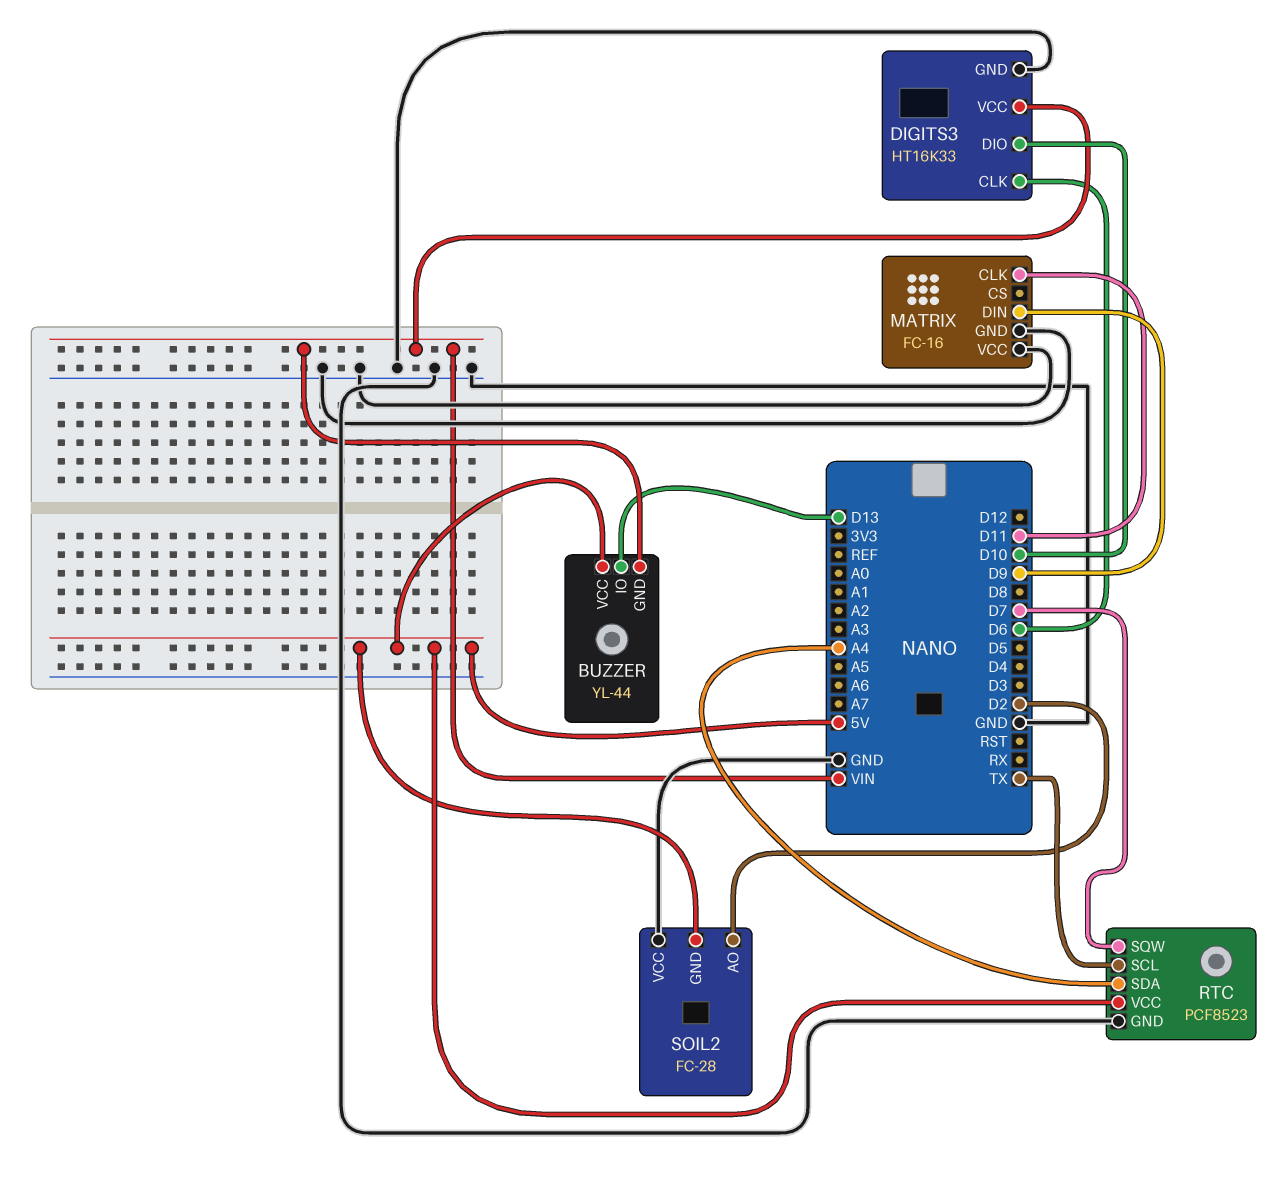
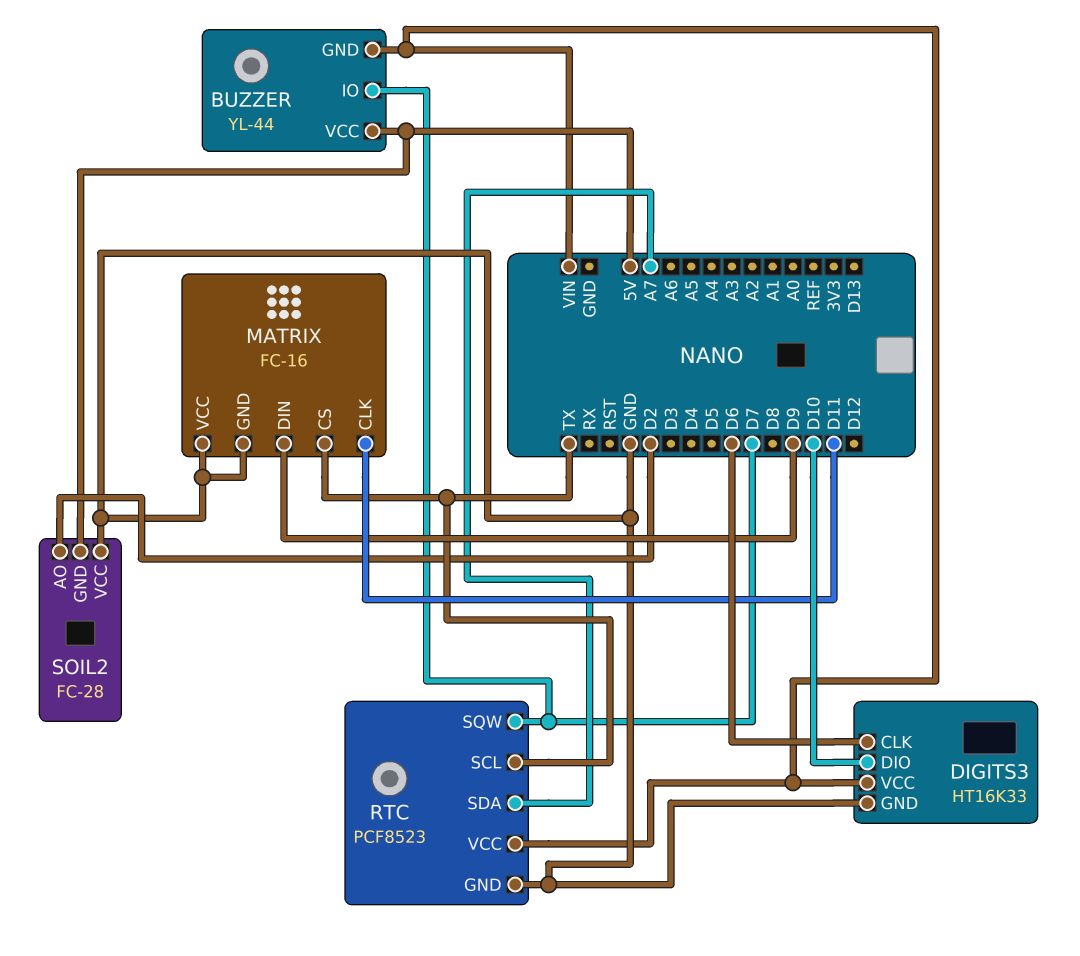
BUZZER pin IO: D13 -> D7
MATRIX pin CS: none -> TX
RTC pin SDA: A4 -> A7
RTC pin VCC: 5V -> VIN

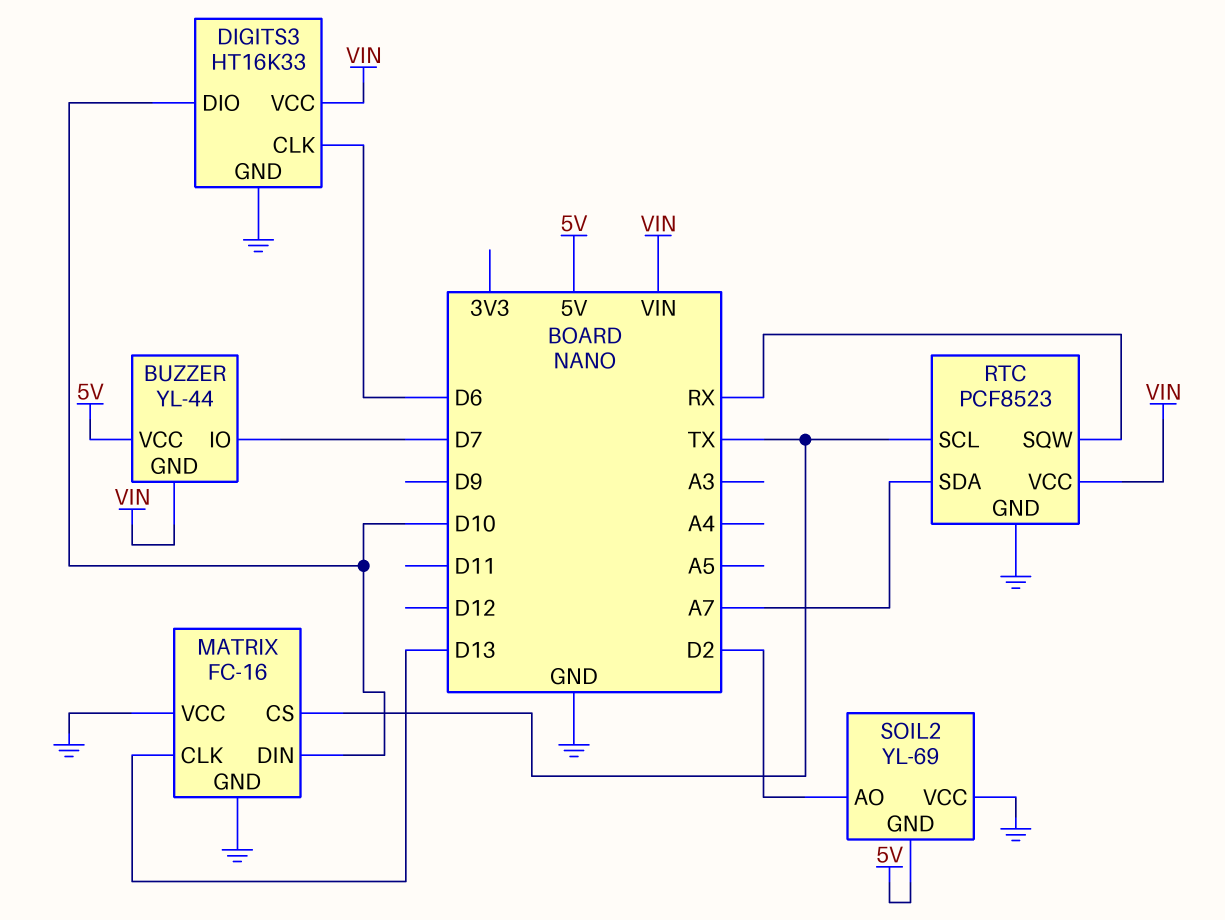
MATRIX pin CLK: D11 -> D13
MATRIX pin DIN: D9 -> D10
RTC pin SQW: D7 -> RX
SOIL2: FC-28 -> YL-69

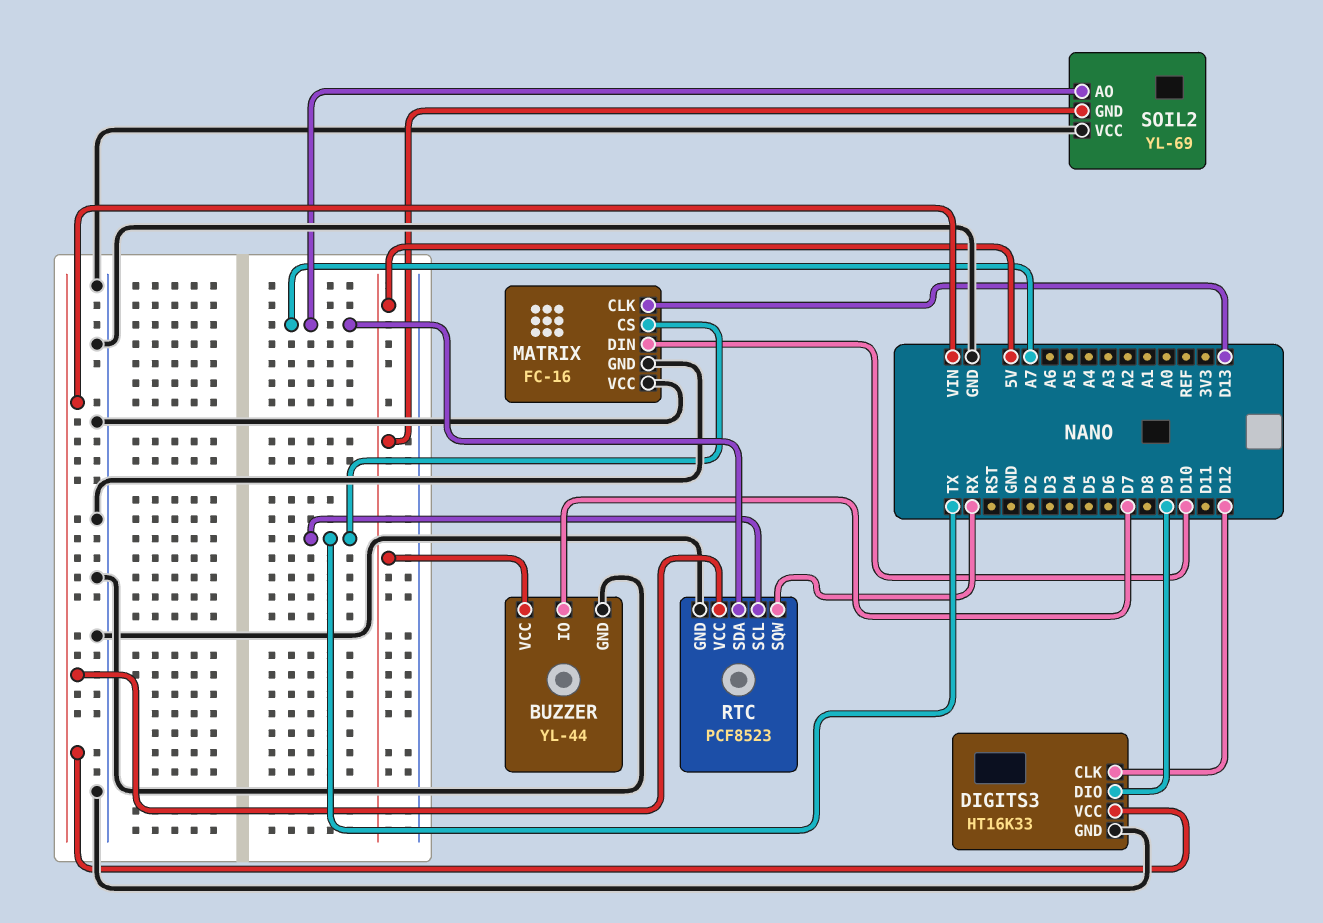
BUZZER pin GND: VIN -> GND
DIGITS3 pin CLK: D6 -> D12
DIGITS3 pin DIO: D10 -> D9
SOIL2 pin AO: D2 -> A7

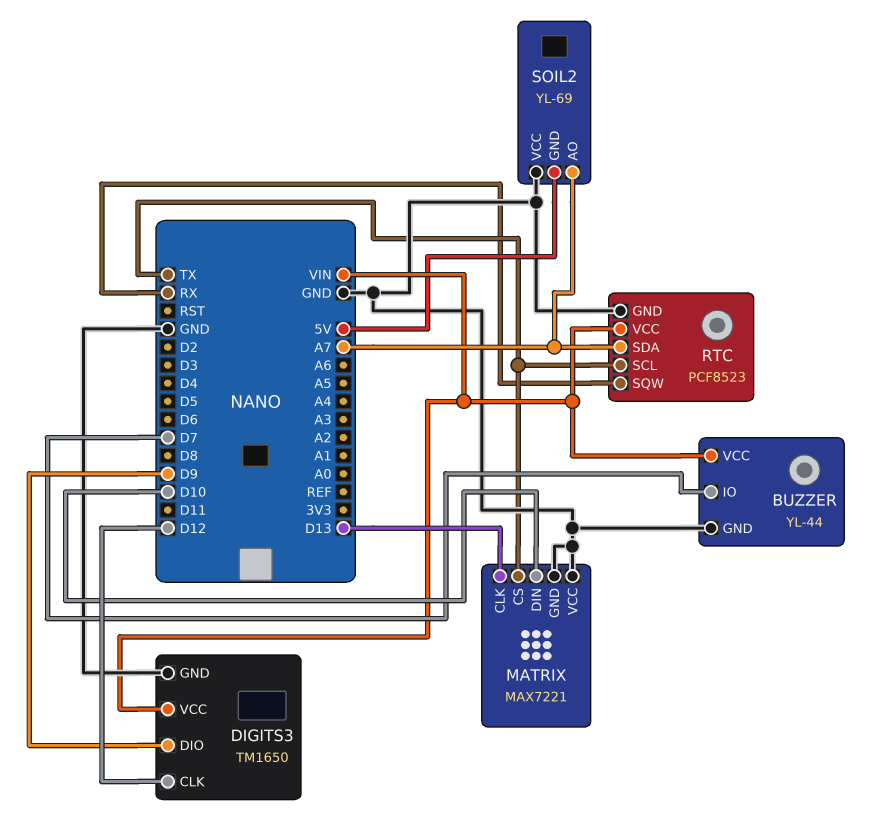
BUZZER pin VCC: 5V -> VIN
DIGITS3: HT16K33 -> TM1650
MATRIX: FC-16 -> MAX7221

